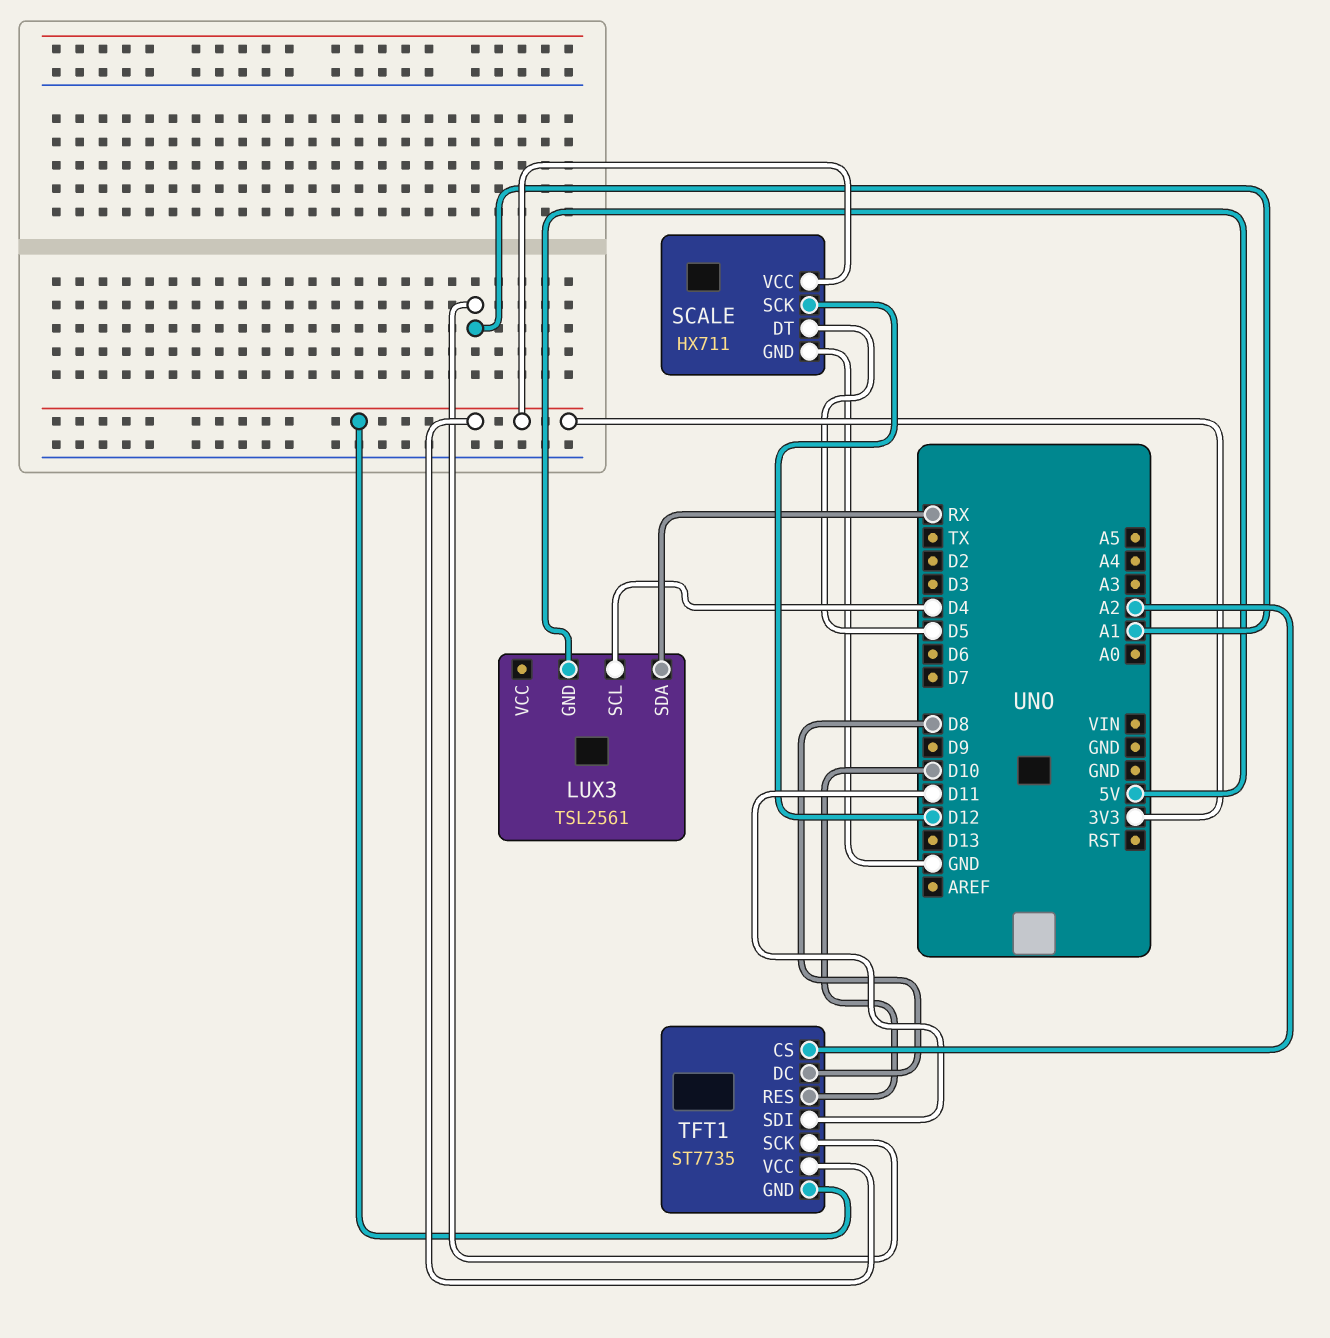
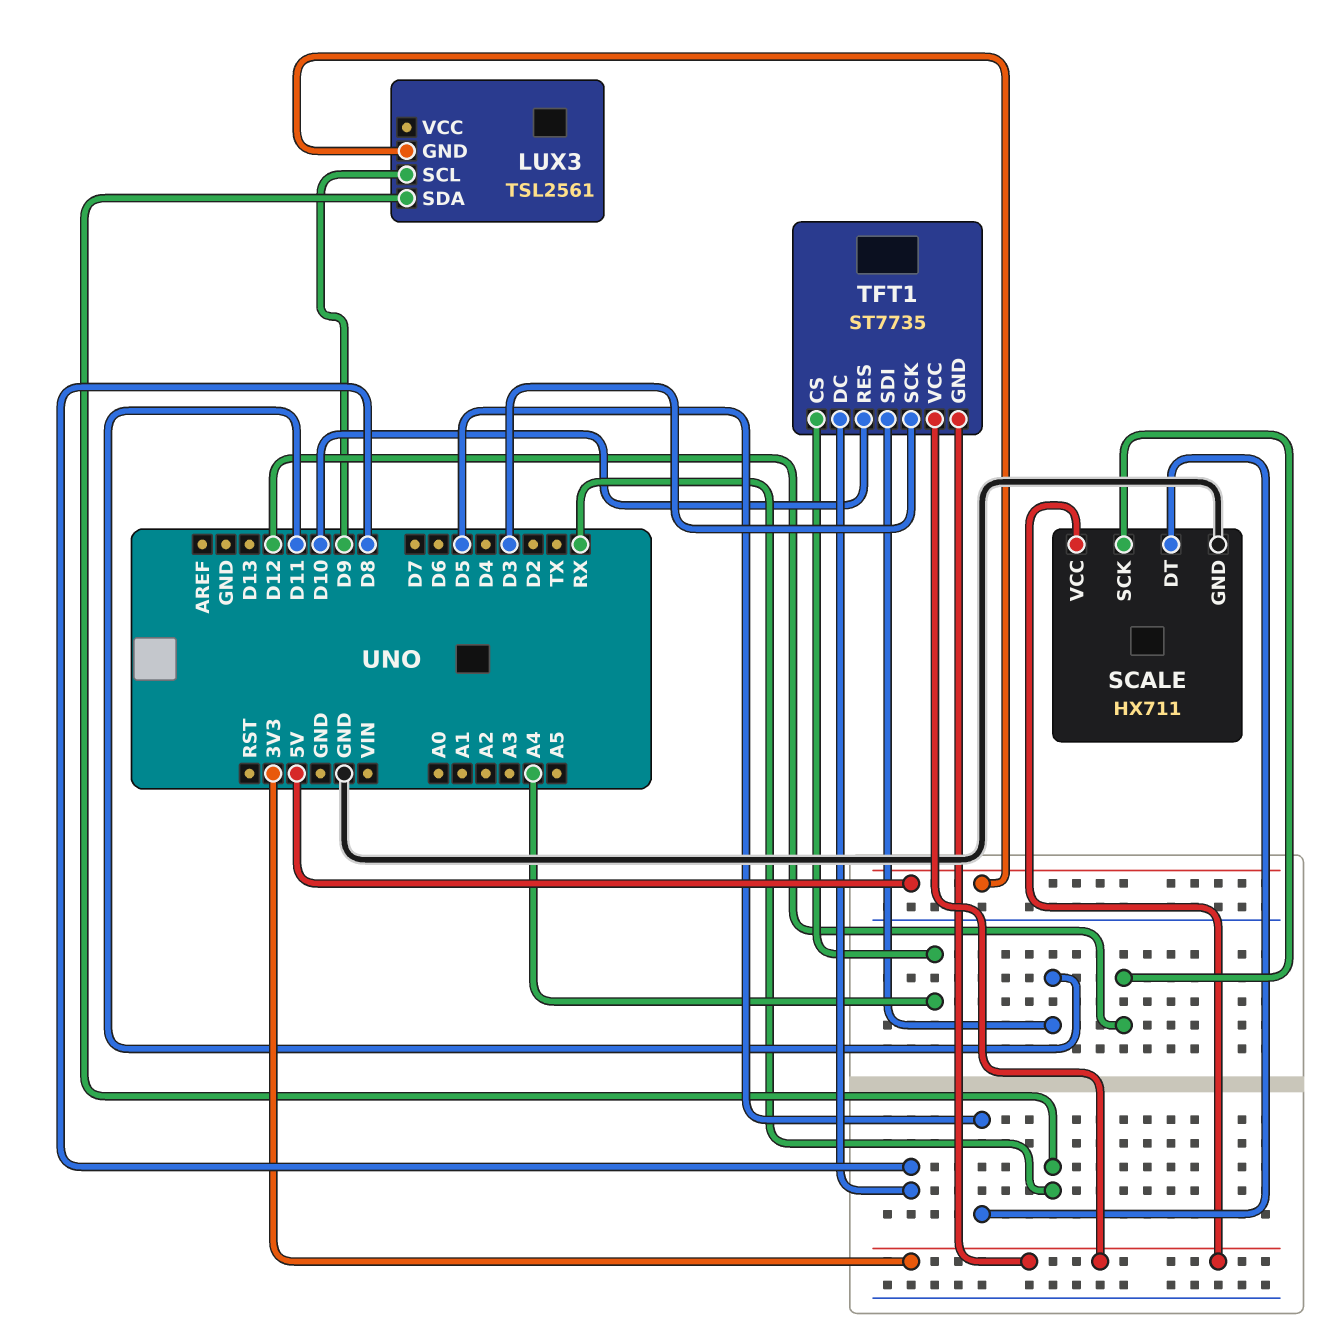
LUX3 pin SCL: D4 -> D9
TFT1 pin CS: A2 -> A4
TFT1 pin SCK: A1 -> D3

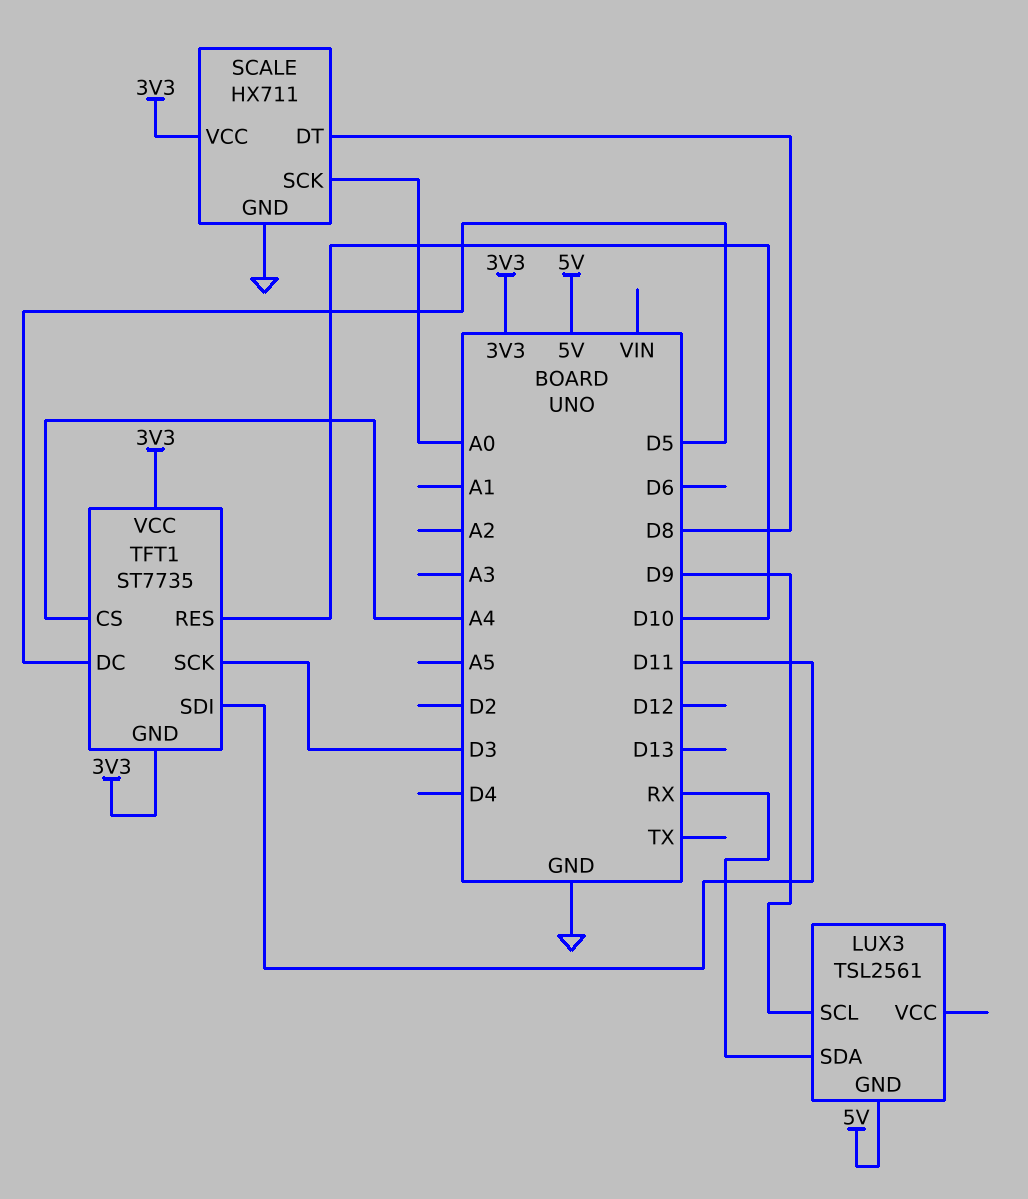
SCALE pin DT: D5 -> D8
SCALE pin SCK: D12 -> A0
TFT1 pin DC: D8 -> D5

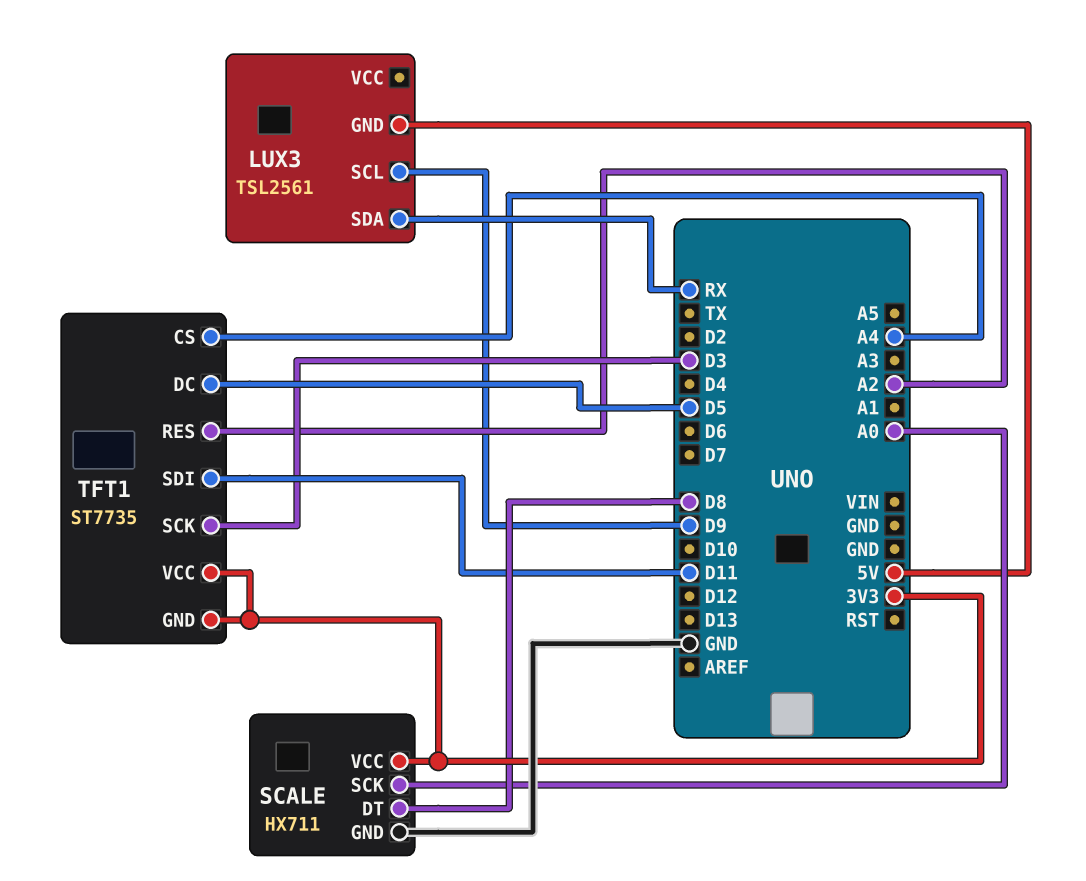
TFT1 pin RES: D10 -> A2

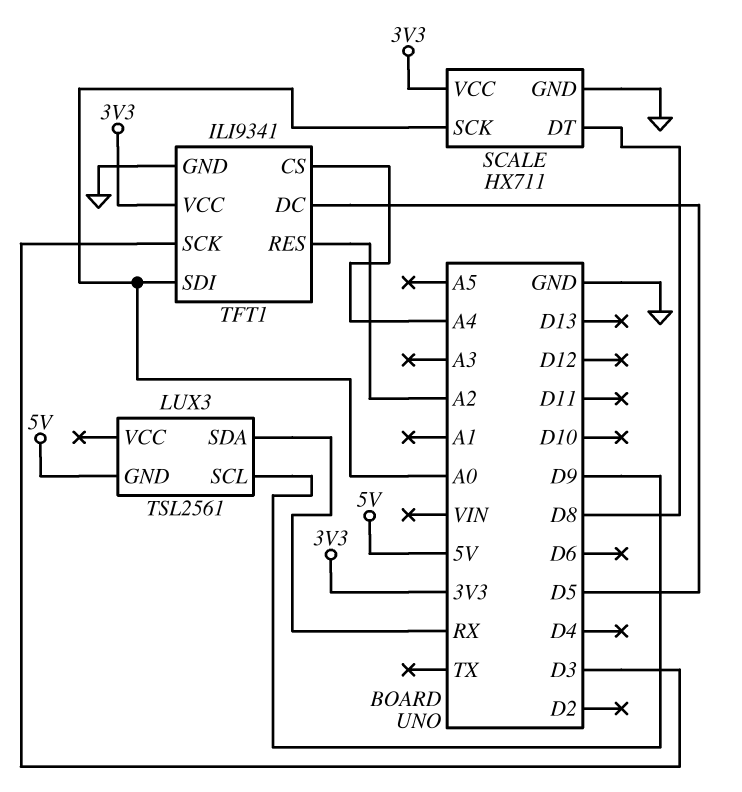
TFT1: ST7735 -> ILI9341
TFT1 pin GND: 3V3 -> GND
TFT1 pin SDI: D11 -> A0

